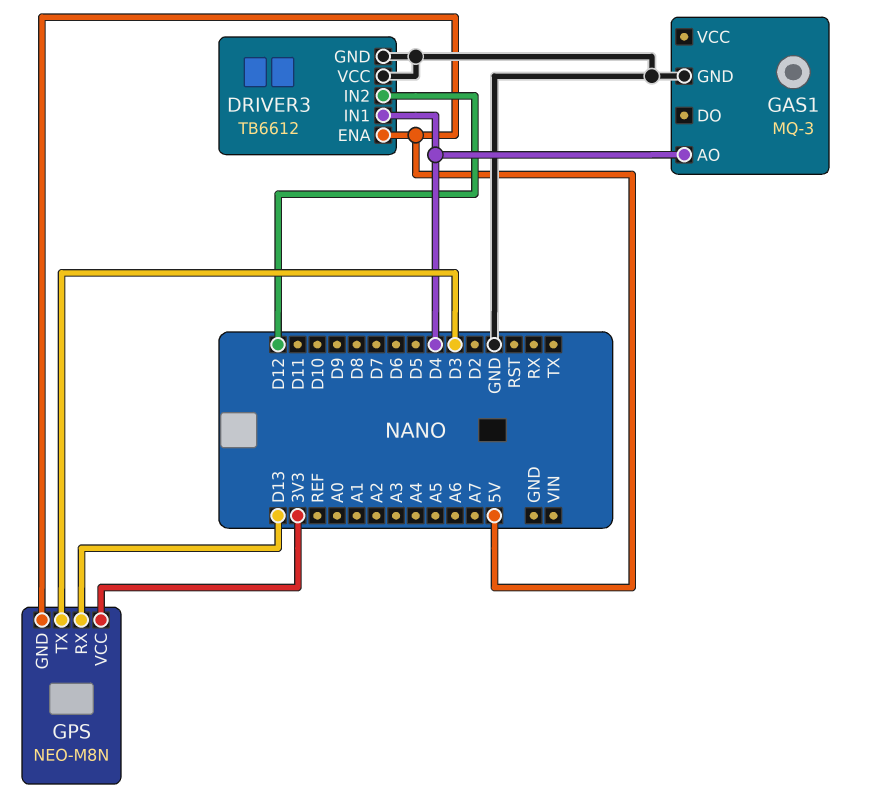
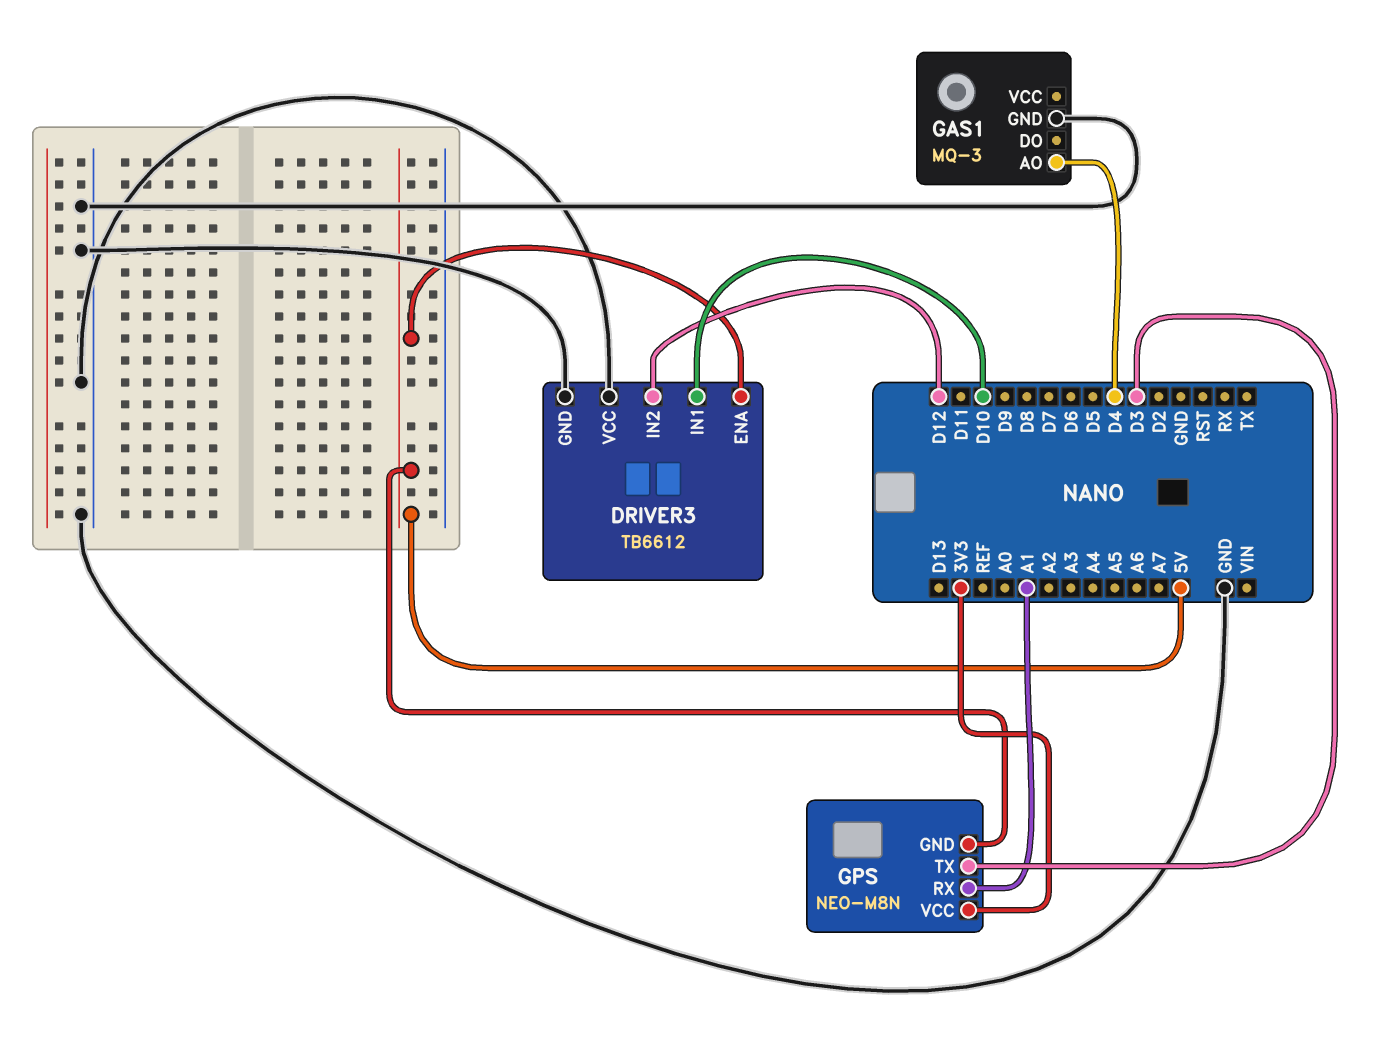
DRIVER3 pin IN1: D4 -> D10
GPS pin RX: D13 -> A1

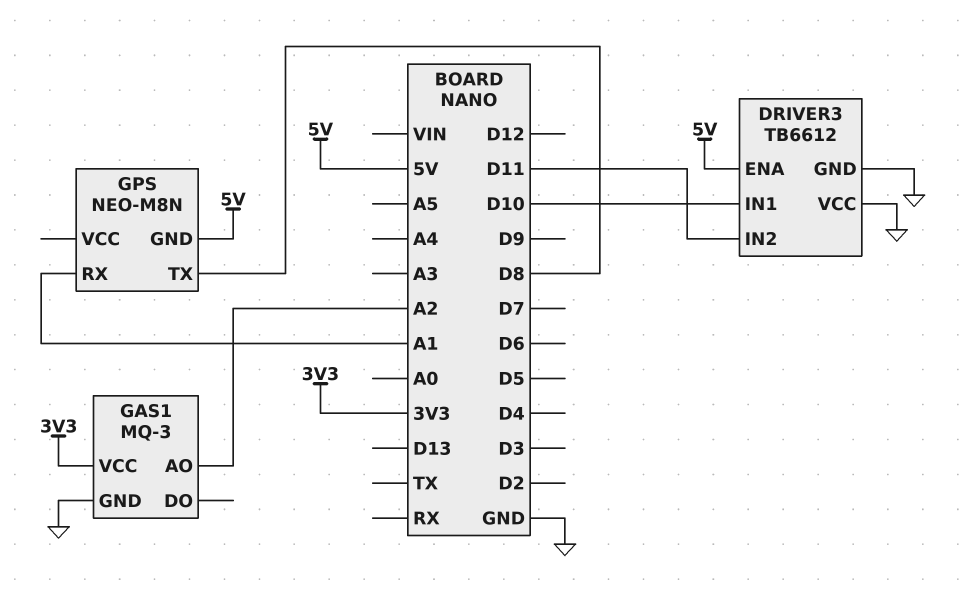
DRIVER3 pin IN2: D12 -> D11
GAS1 pin AO: D4 -> A2
GAS1 pin VCC: none -> 3V3
GPS pin TX: D3 -> D8
GPS pin VCC: 3V3 -> none

